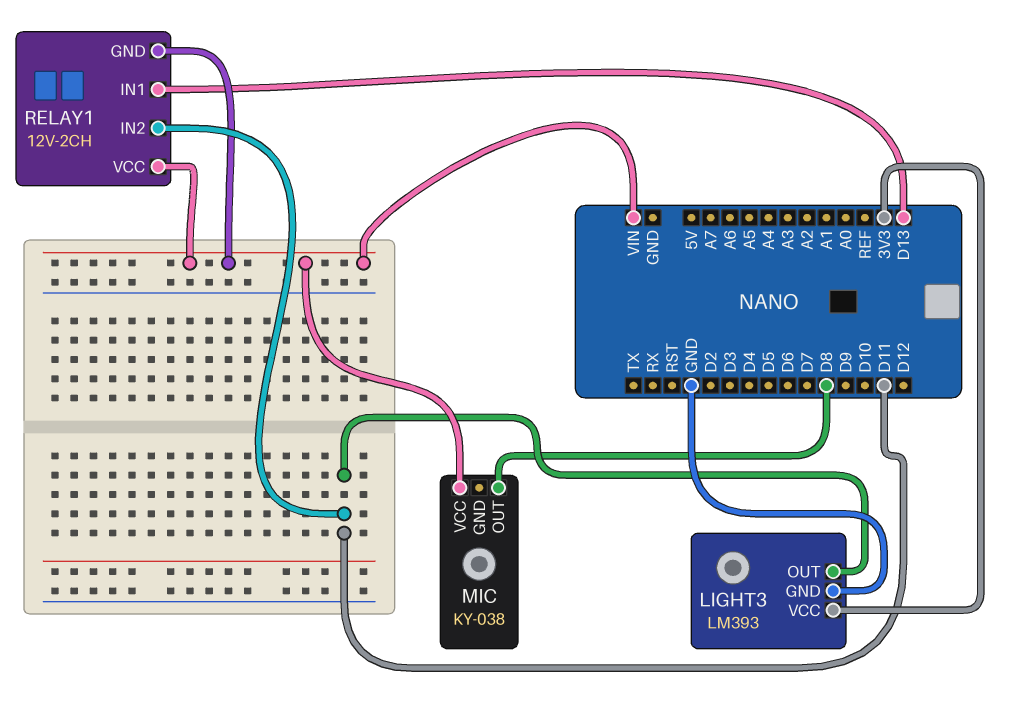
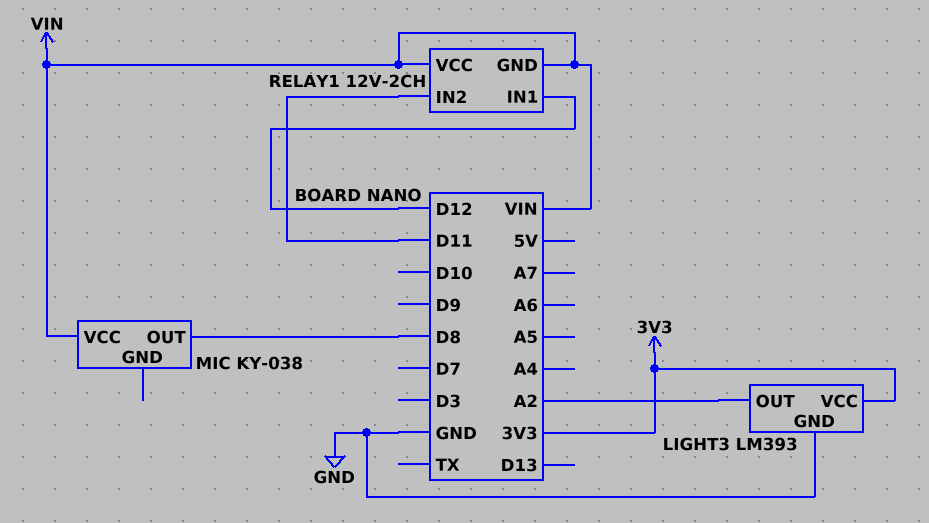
LIGHT3 pin OUT: D11 -> A2
RELAY1 pin IN1: D13 -> D12

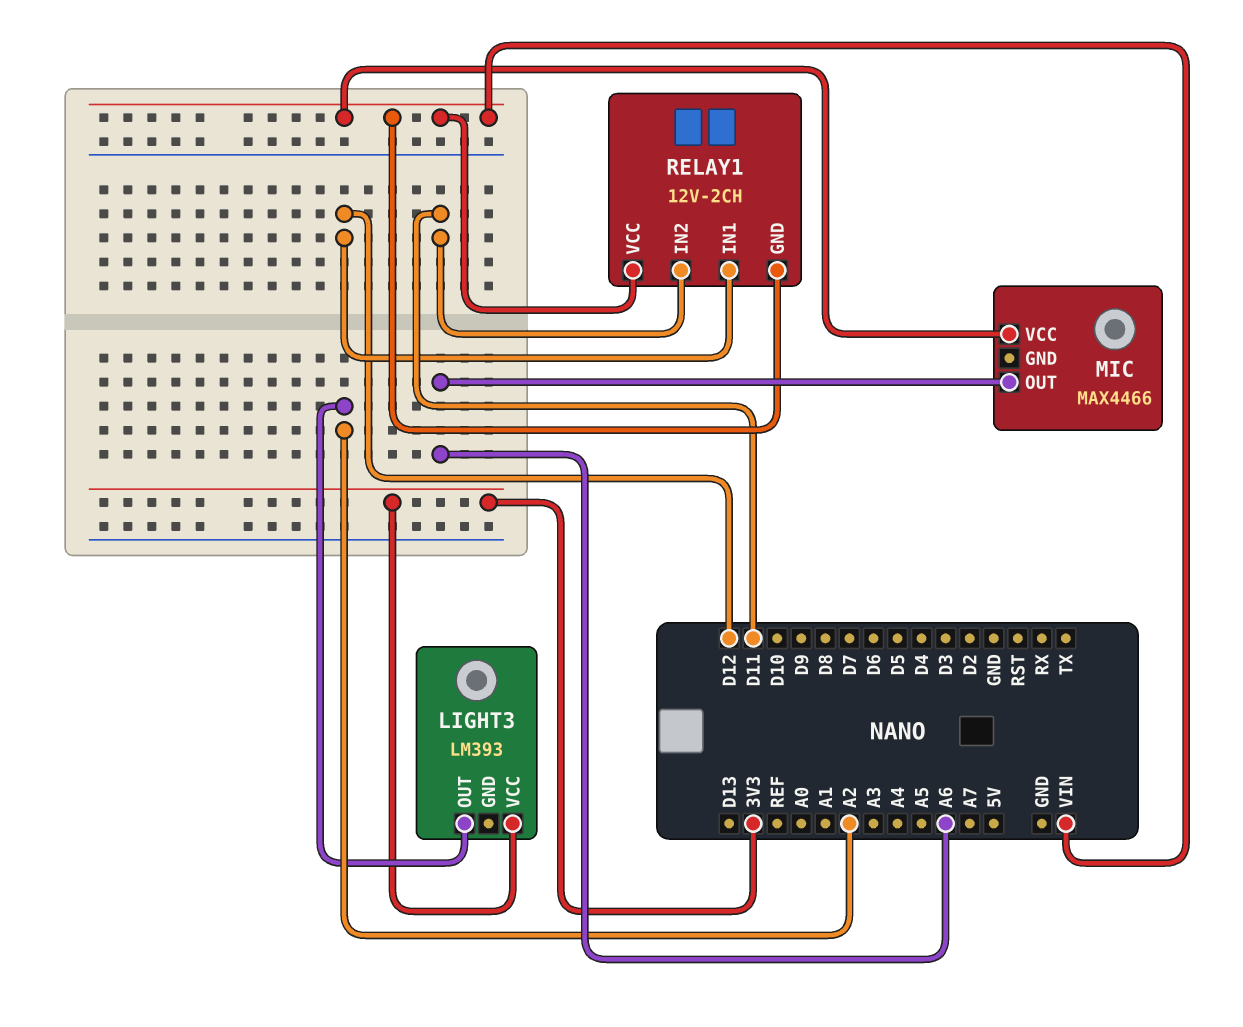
LIGHT3 pin GND: GND -> none
MIC: KY-038 -> MAX4466
MIC pin OUT: D8 -> A6

